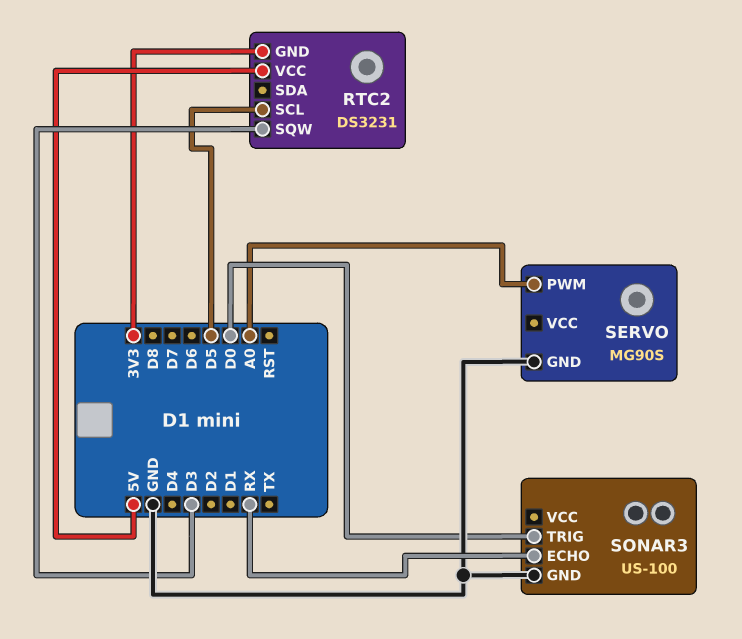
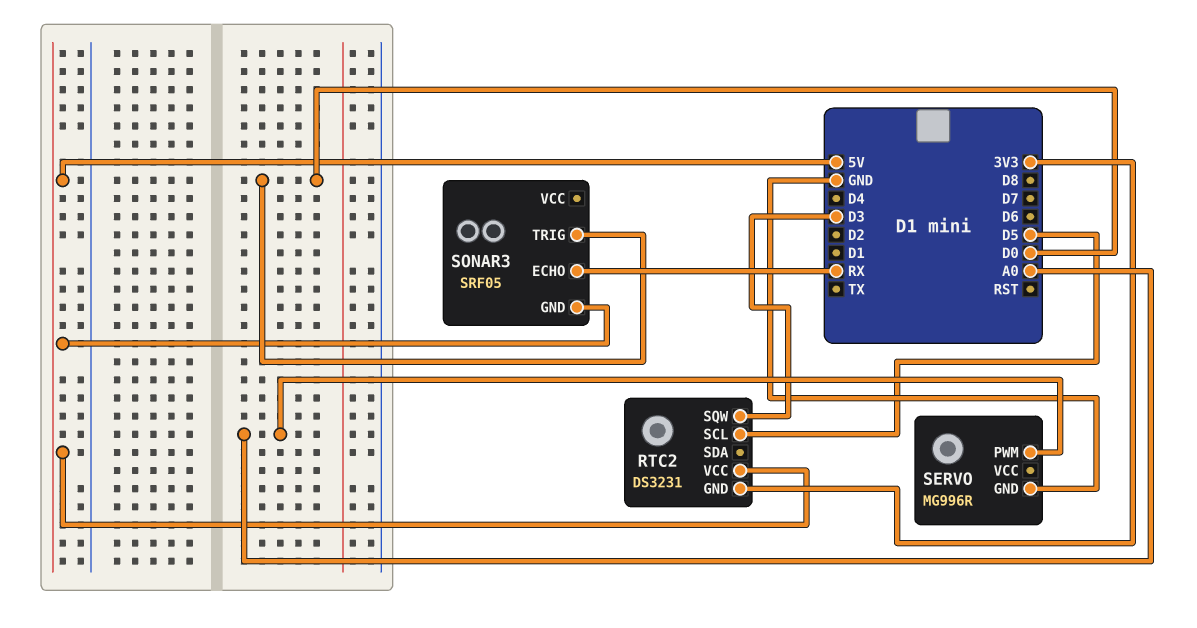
SERVO: MG90S -> MG996R
SONAR3: US-100 -> SRF05
SONAR3 pin GND: GND -> 5V

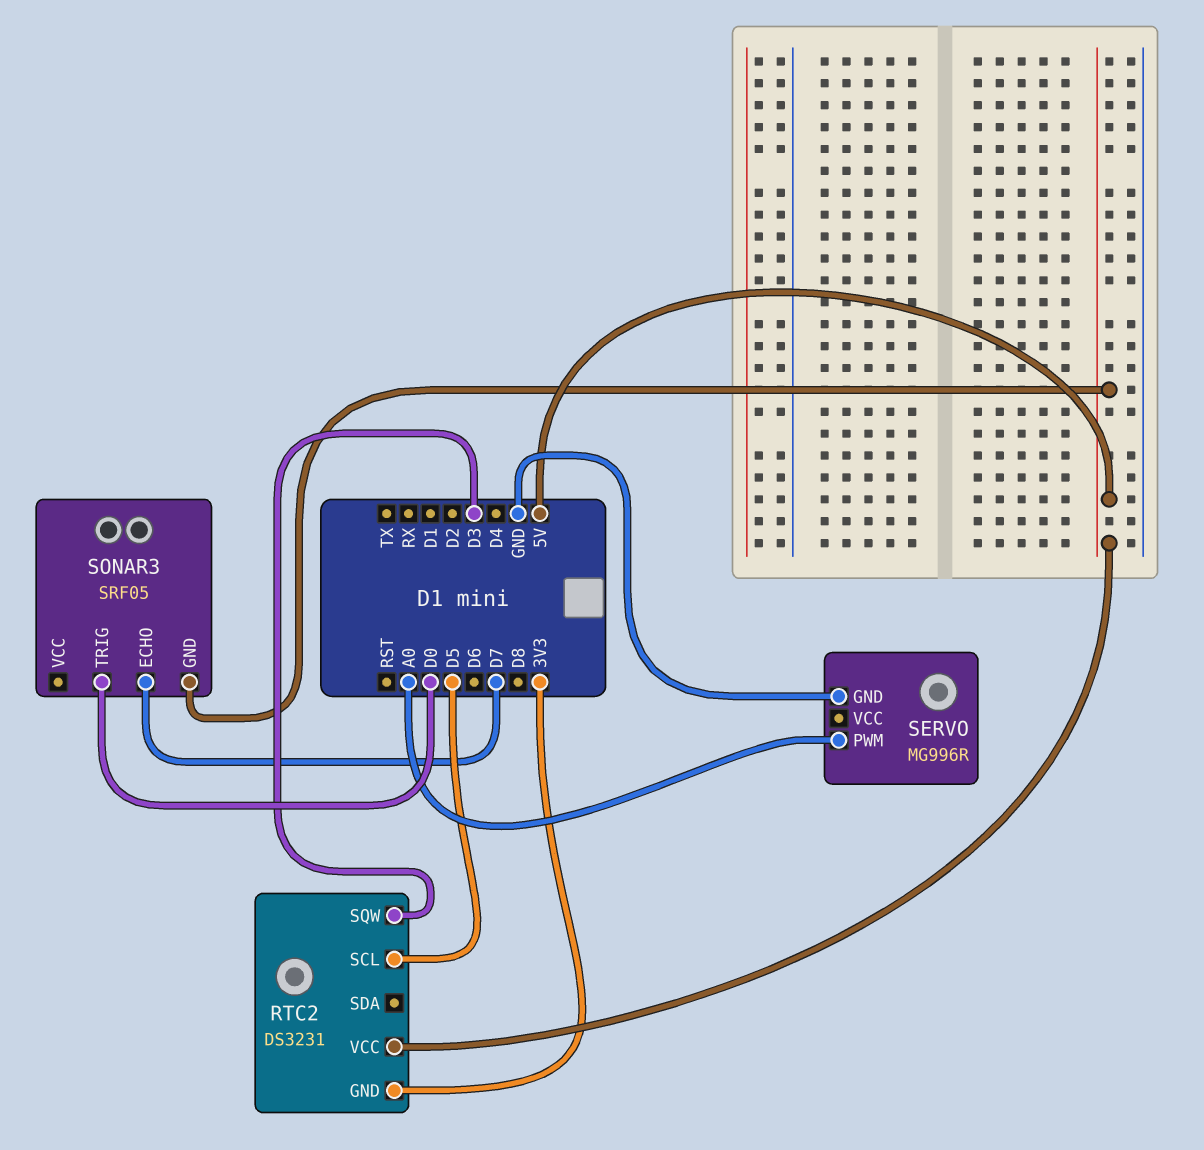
SONAR3 pin ECHO: RX -> D7

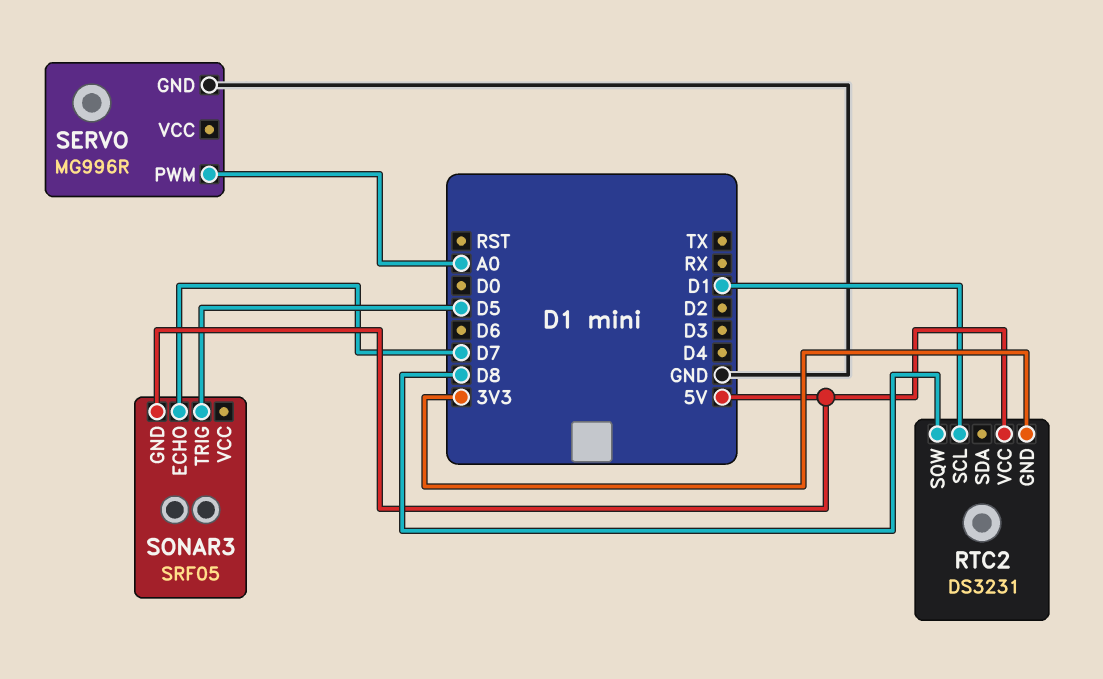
RTC2 pin SCL: D5 -> D1
RTC2 pin SQW: D3 -> D8
SONAR3 pin TRIG: D0 -> D5

